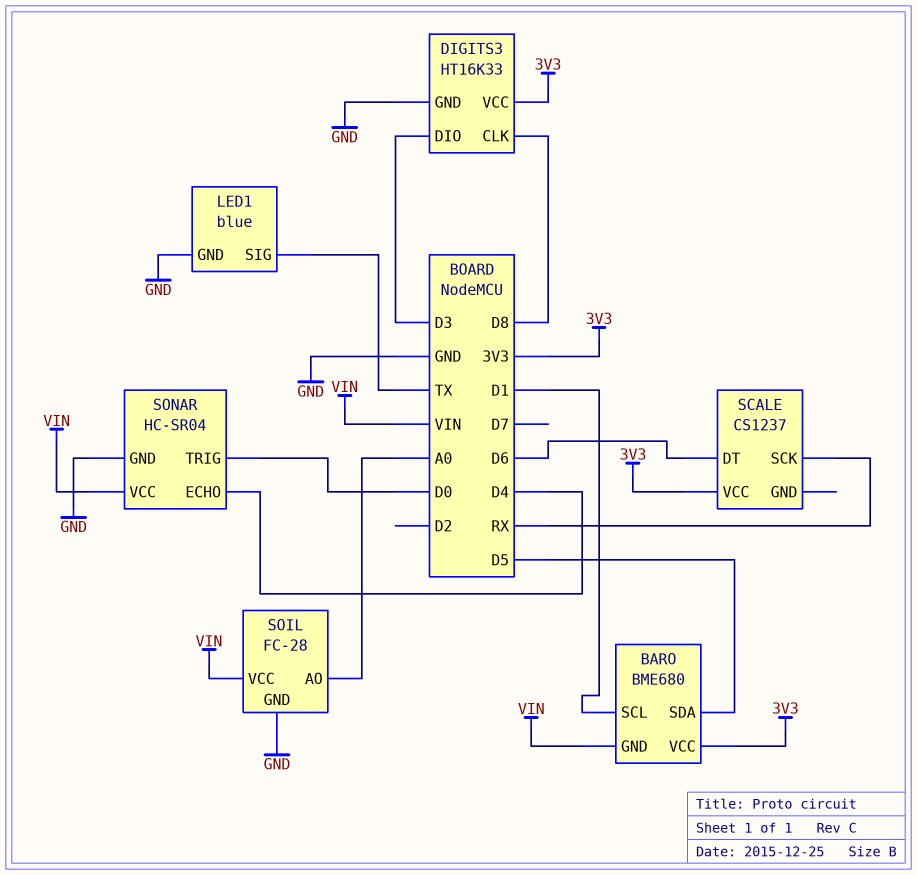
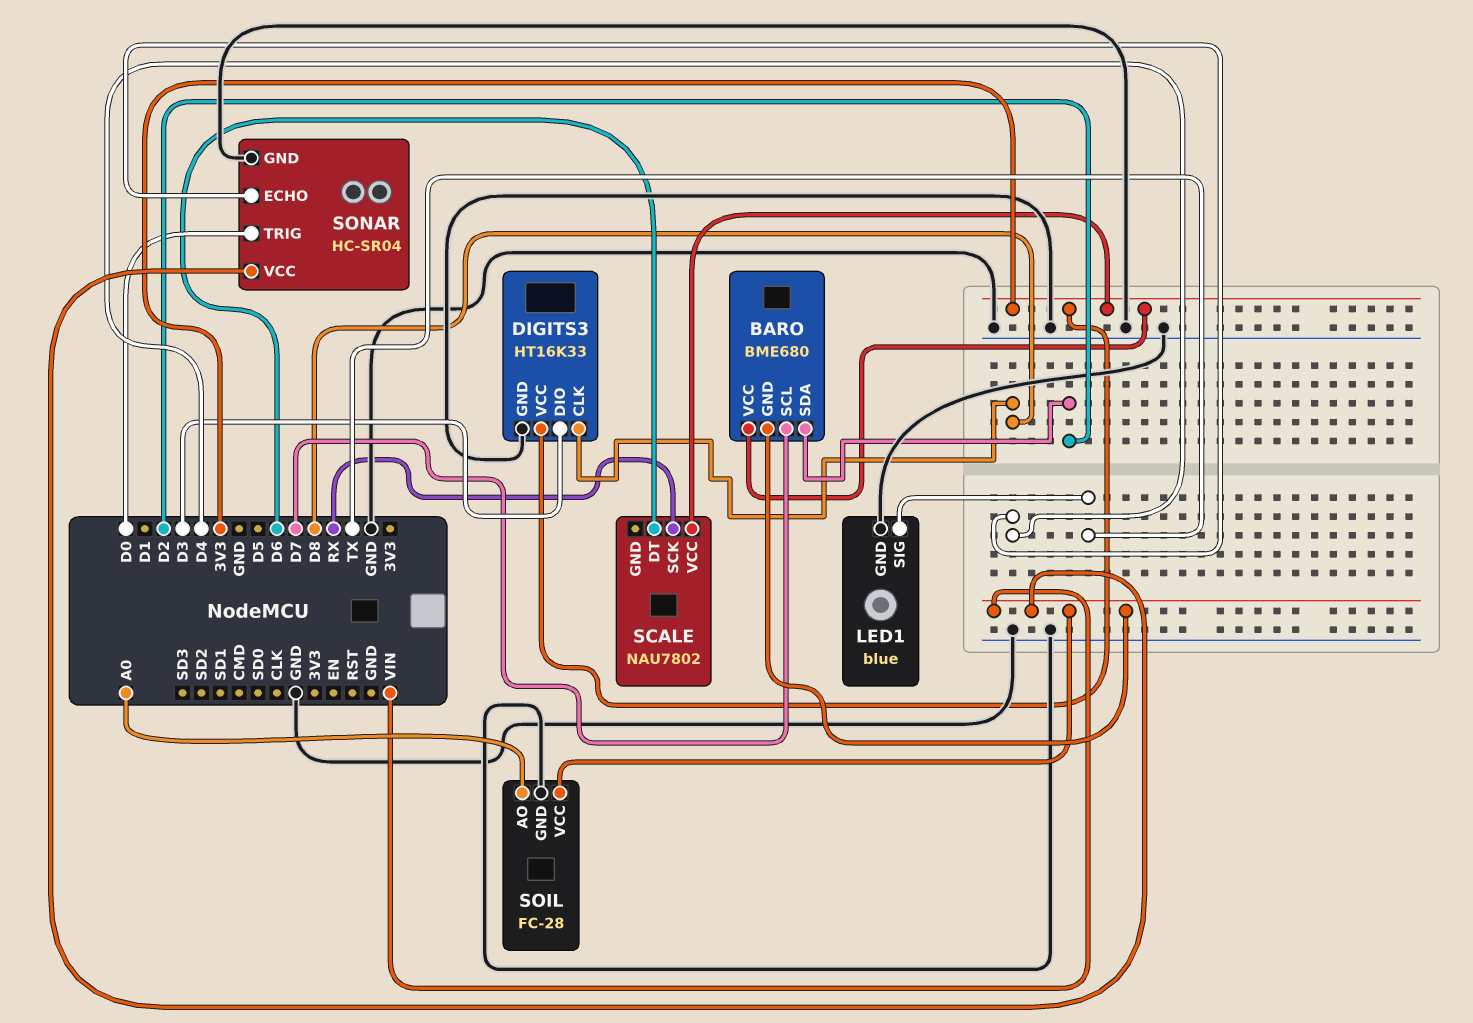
BARO pin SCL: D1 -> D7
BARO pin SDA: D5 -> D2
SCALE: CS1237 -> NAU7802

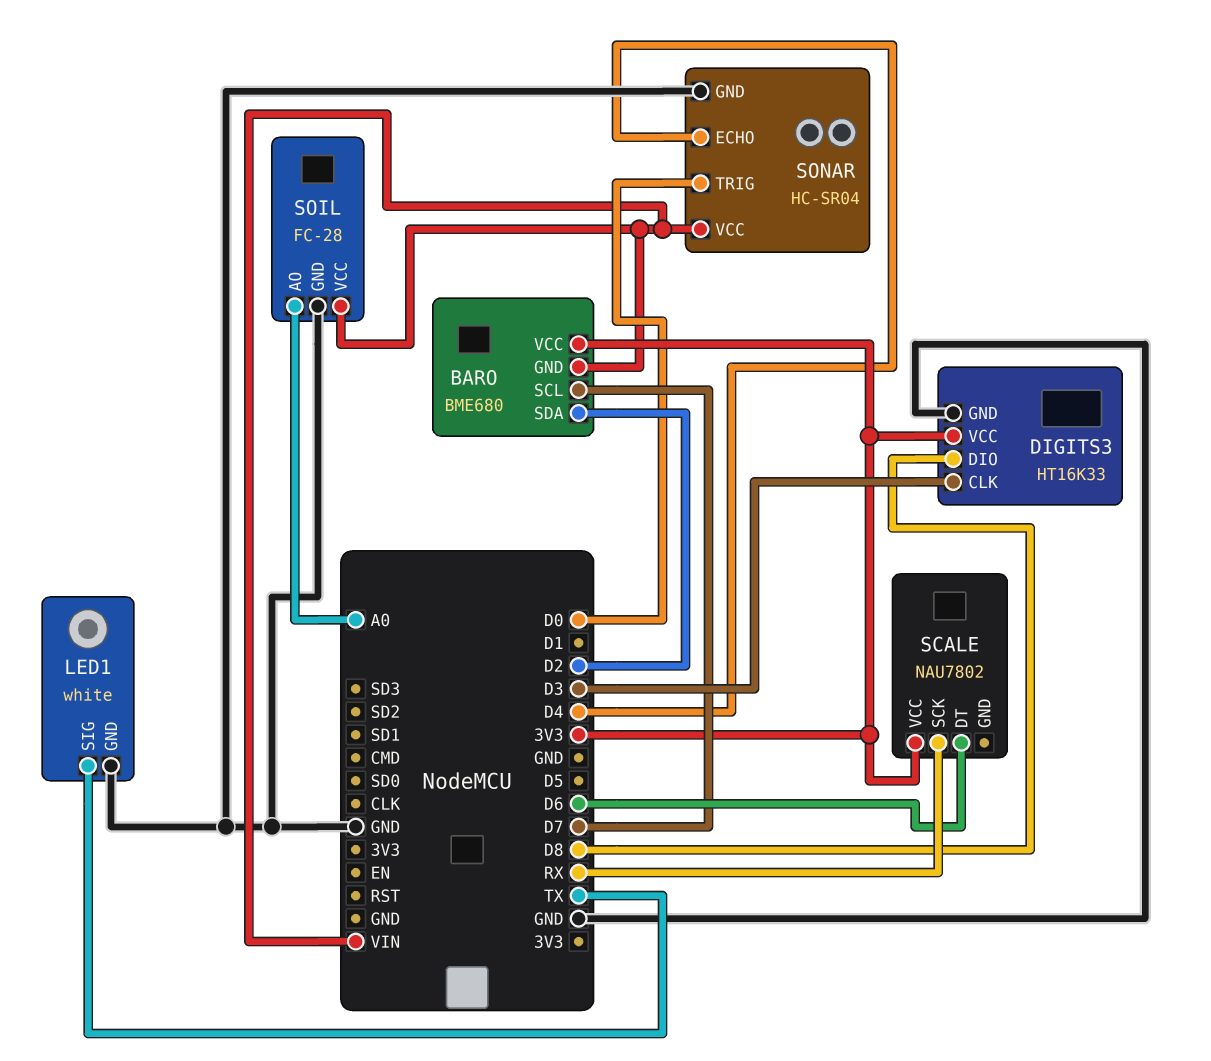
DIGITS3 pin CLK: D8 -> D3
DIGITS3 pin DIO: D3 -> D8
LED1: blue -> white

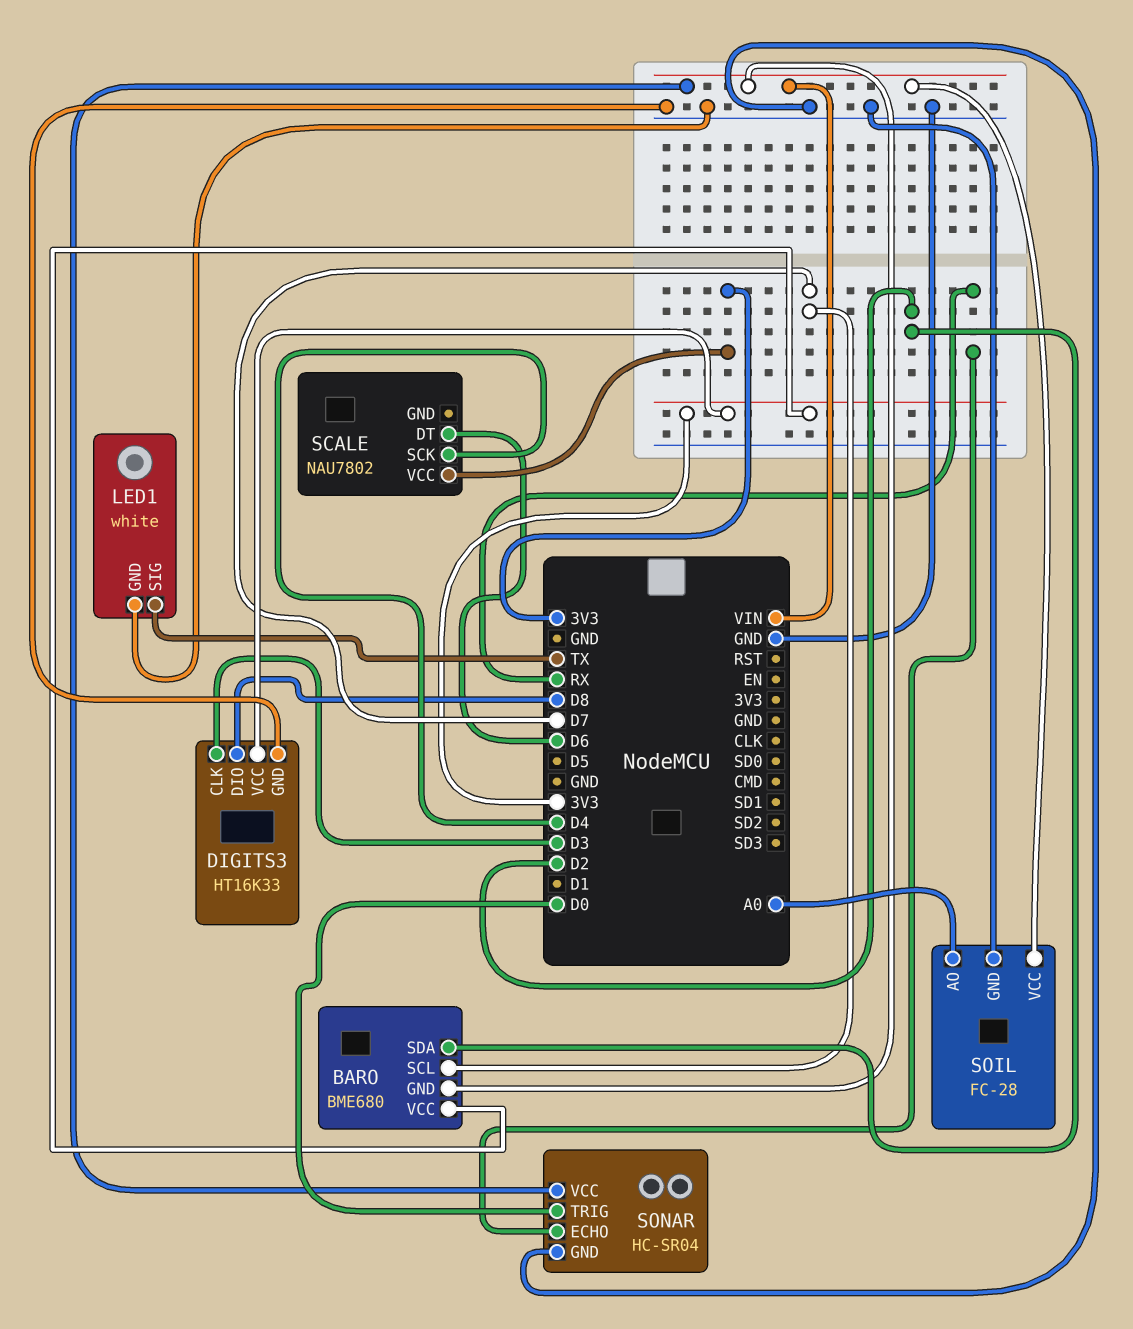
SCALE pin SCK: RX -> D4
SONAR pin ECHO: D4 -> RX

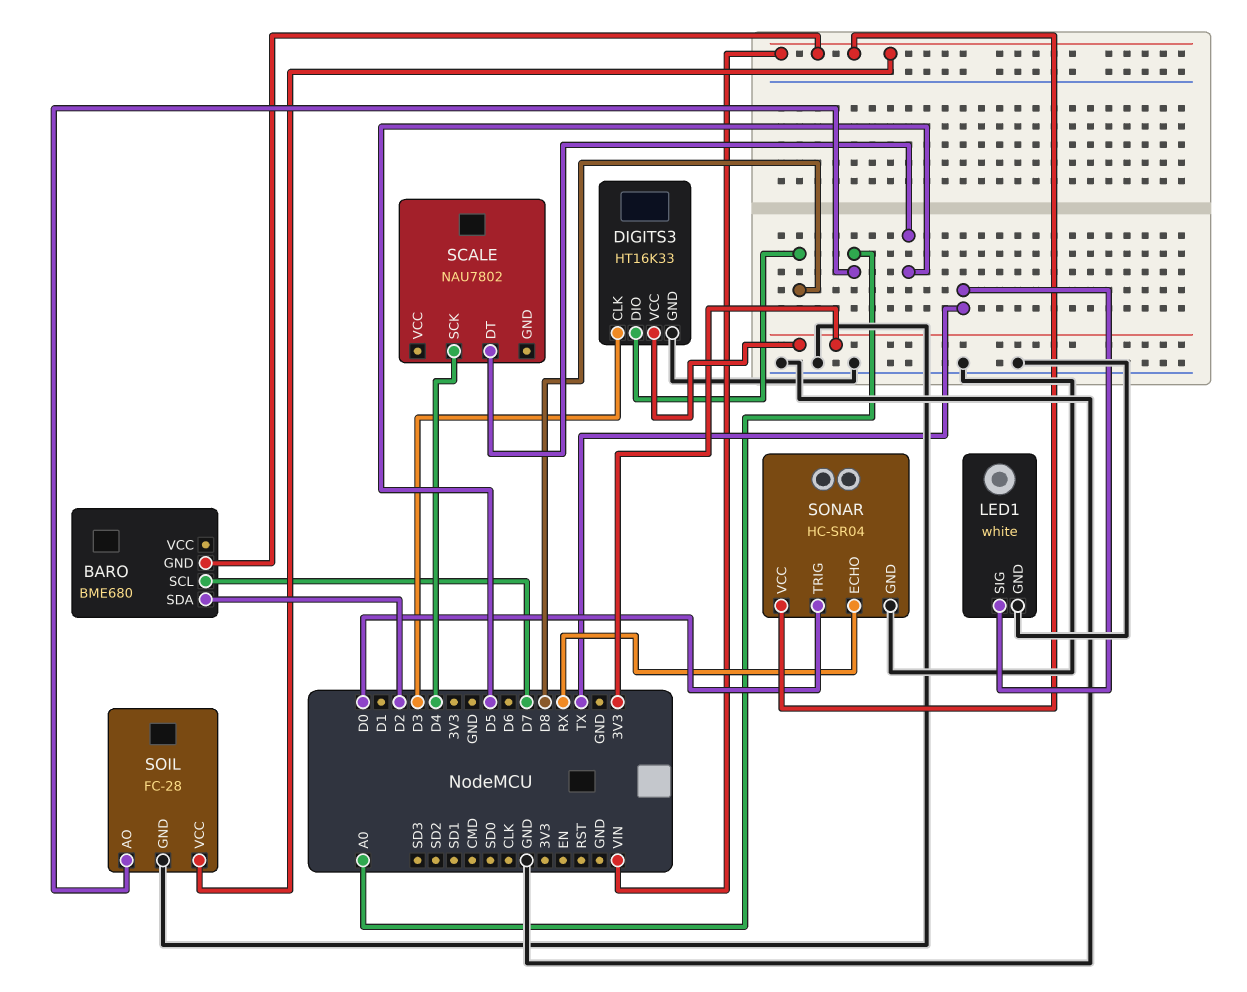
BARO pin VCC: 3V3 -> none
SCALE pin DT: D6 -> D5
SCALE pin VCC: 3V3 -> none

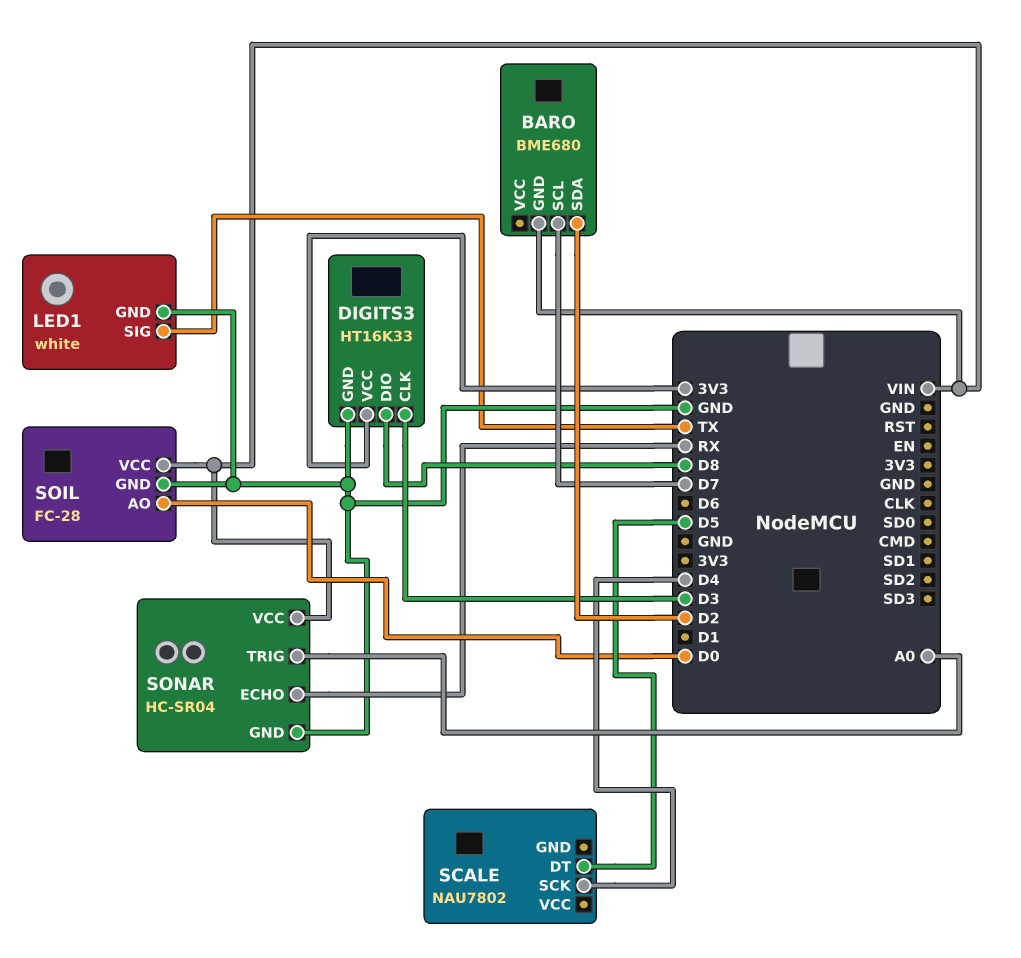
SOIL pin AO: A0 -> D0
SONAR pin TRIG: D0 -> A0

